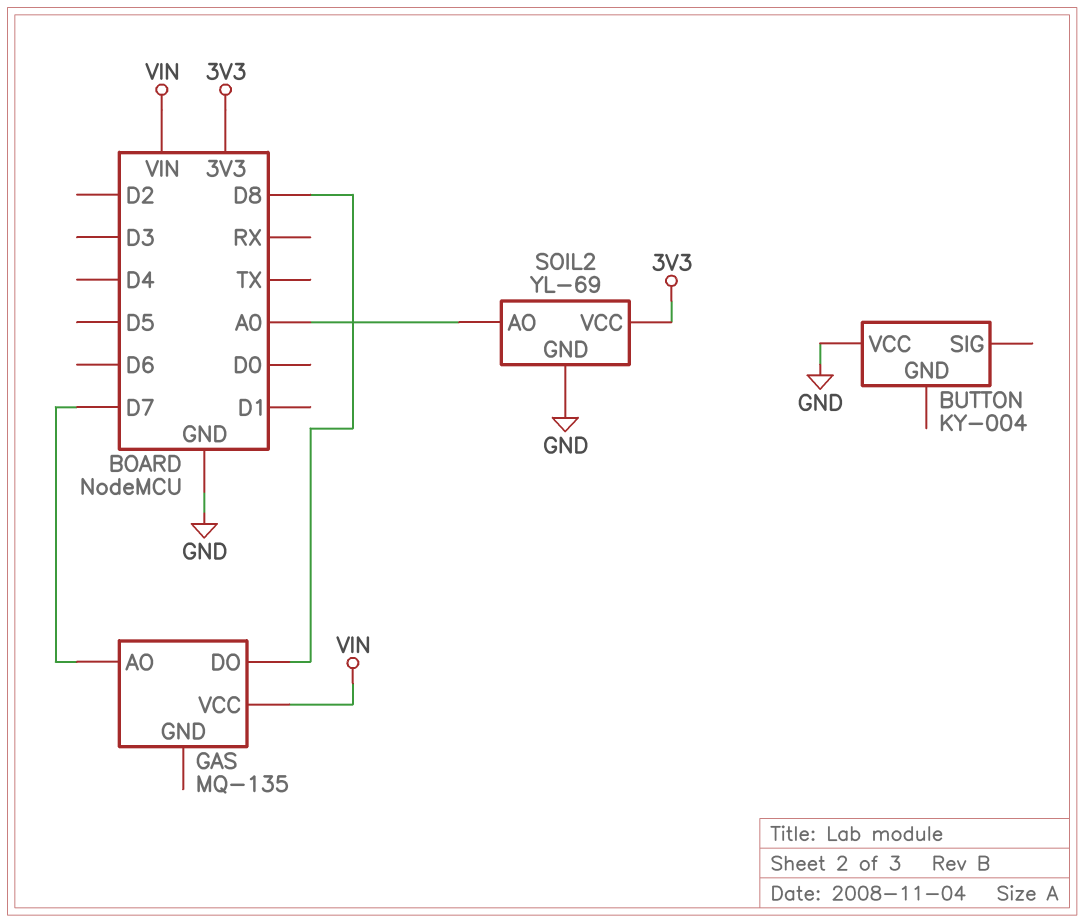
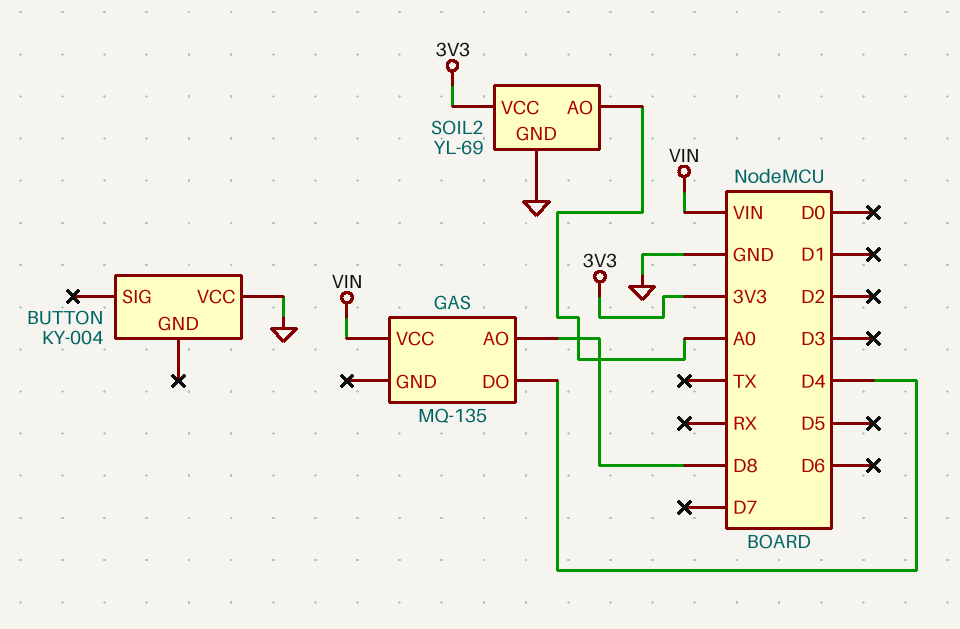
GAS pin AO: D7 -> D8
GAS pin DO: D8 -> D4

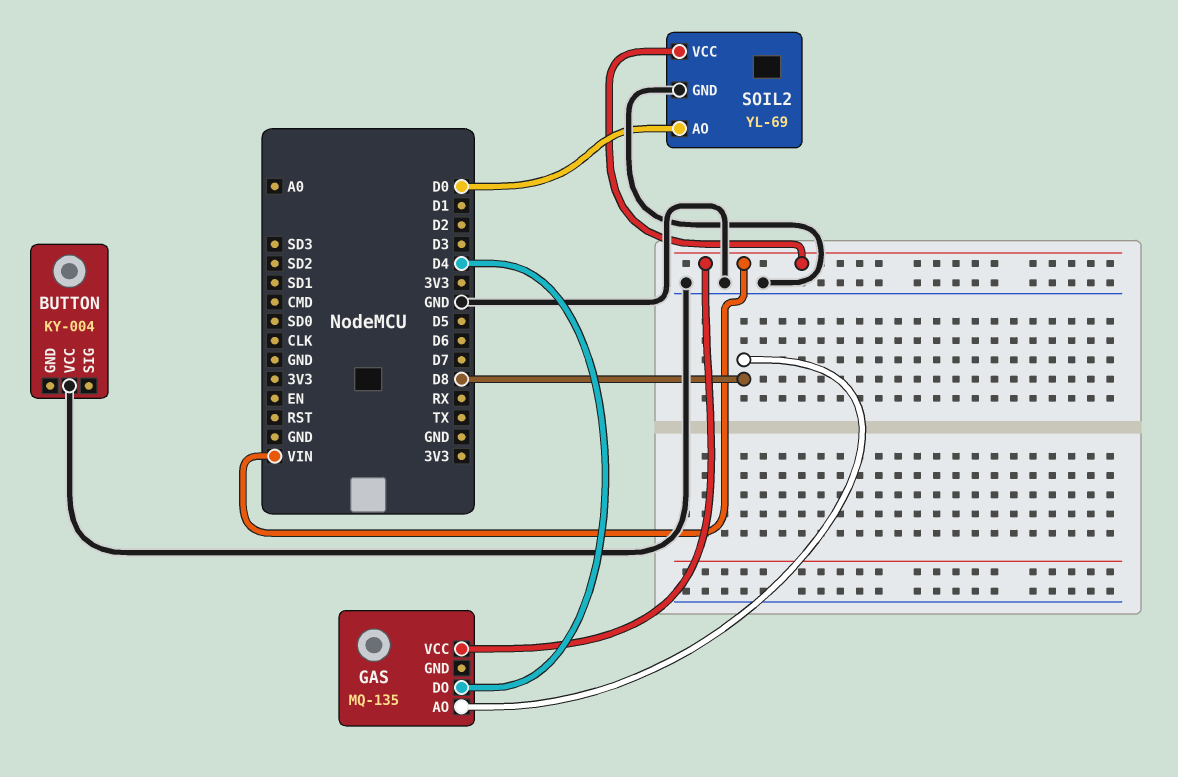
SOIL2 pin AO: A0 -> D0
SOIL2 pin VCC: 3V3 -> VIN

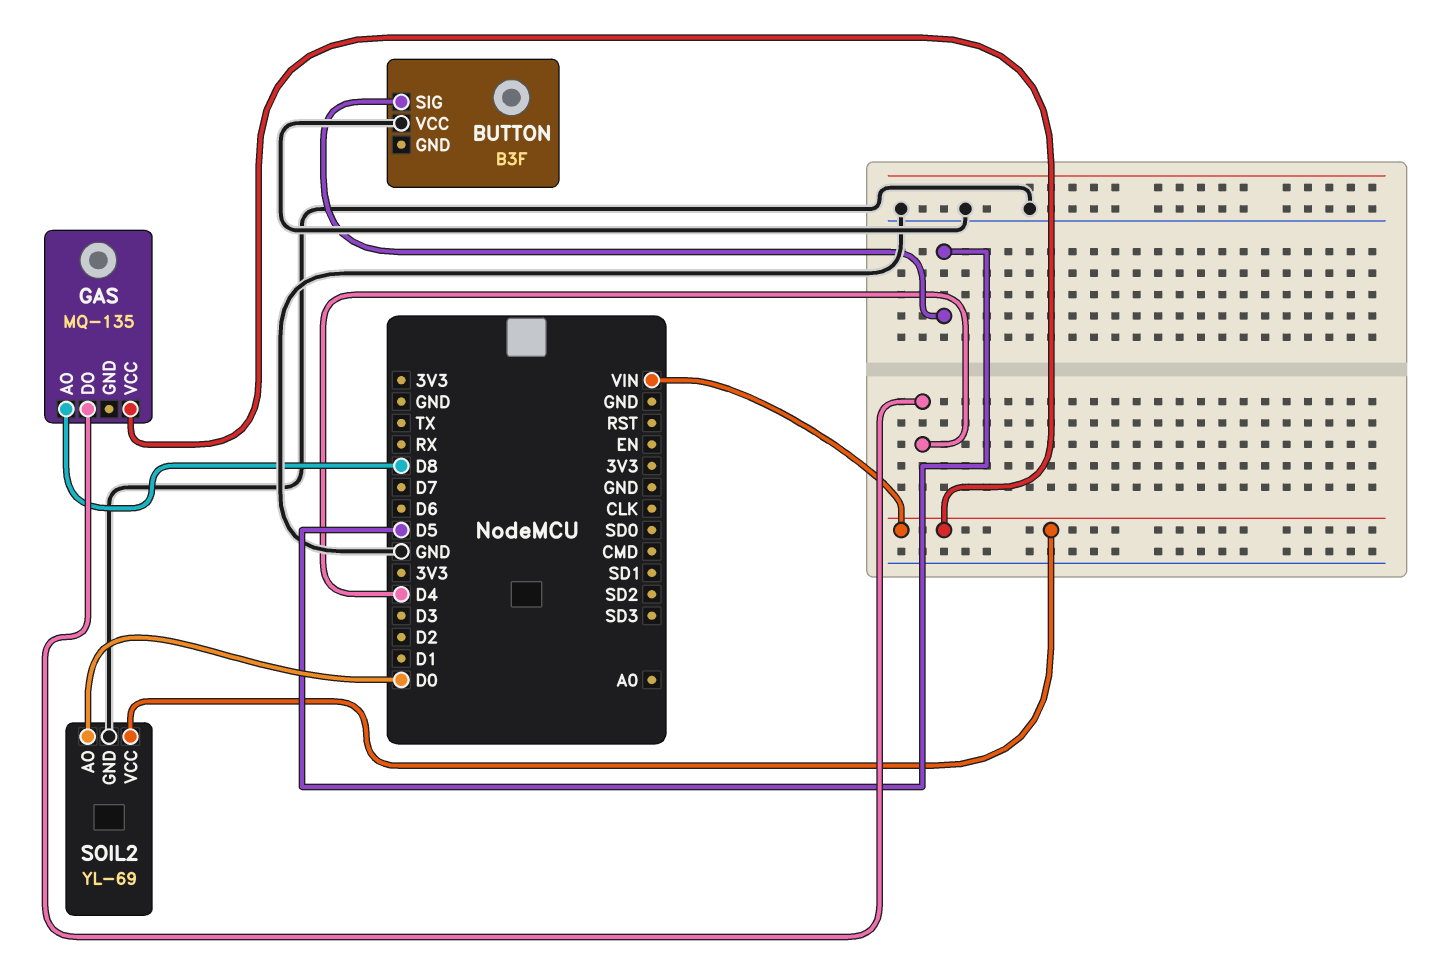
BUTTON: KY-004 -> B3F
BUTTON pin SIG: none -> D5

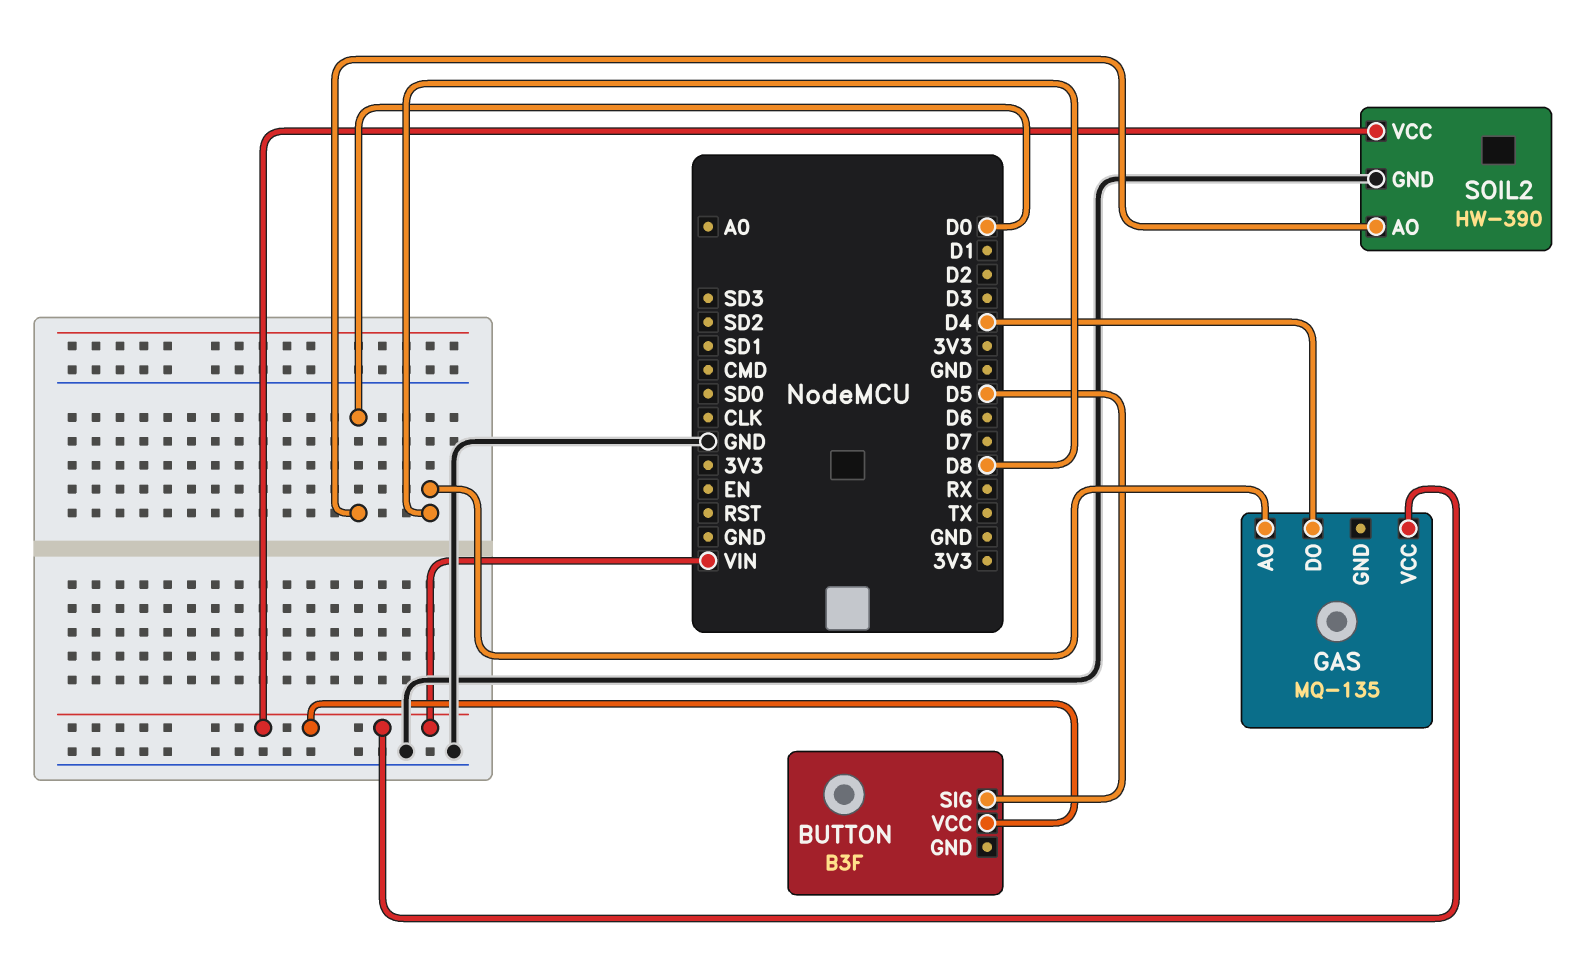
BUTTON pin VCC: GND -> VIN
SOIL2: YL-69 -> HW-390

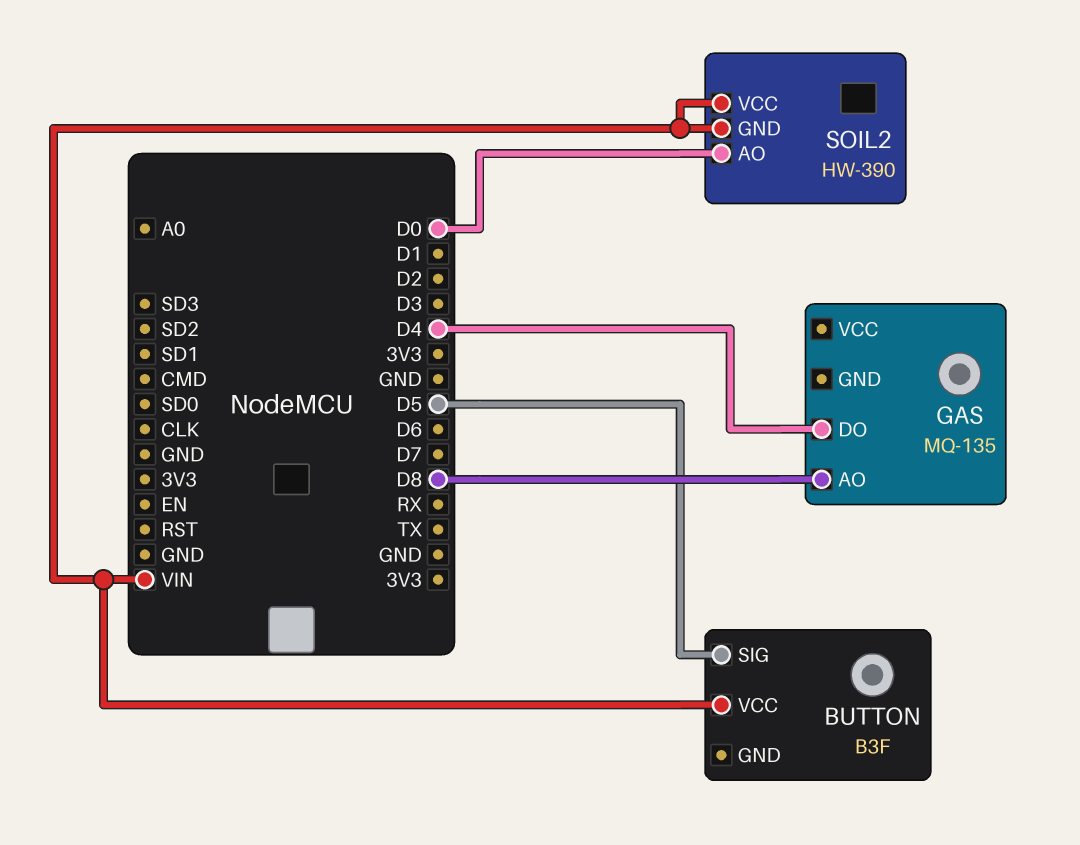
GAS pin VCC: VIN -> none
SOIL2 pin GND: GND -> VIN

